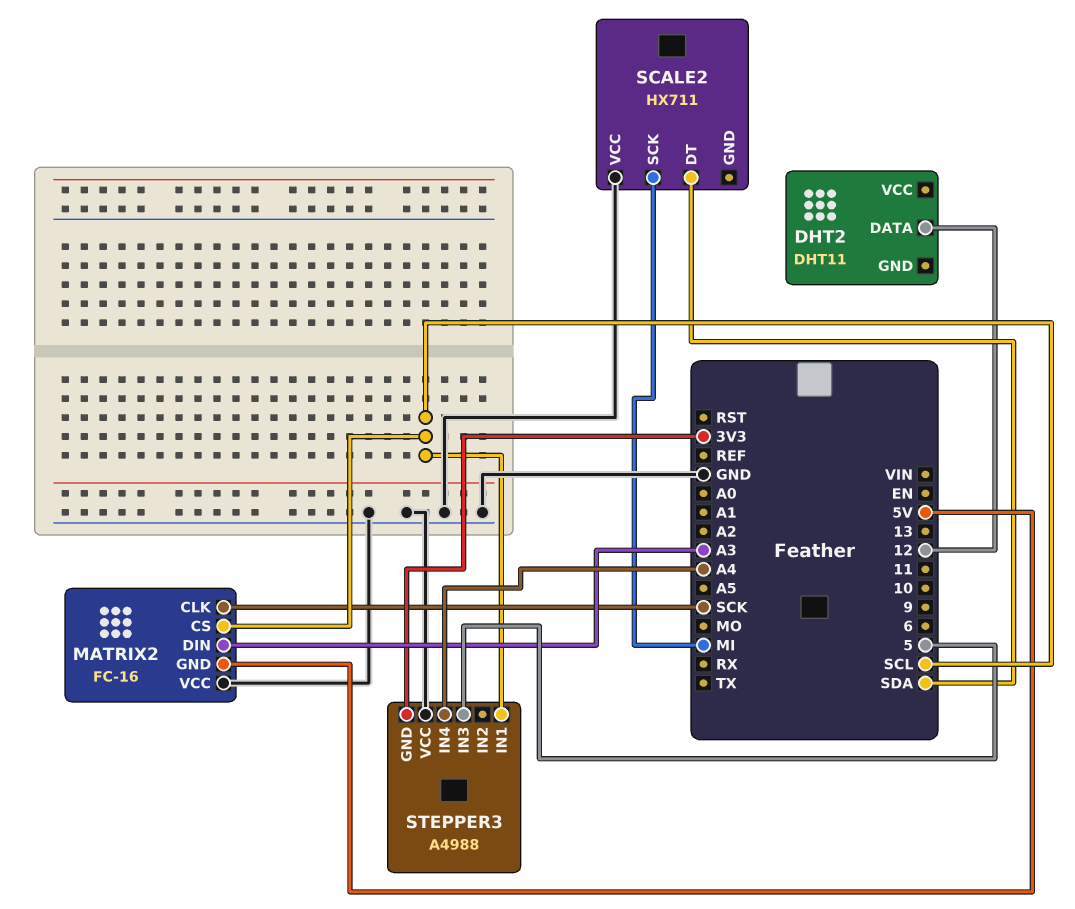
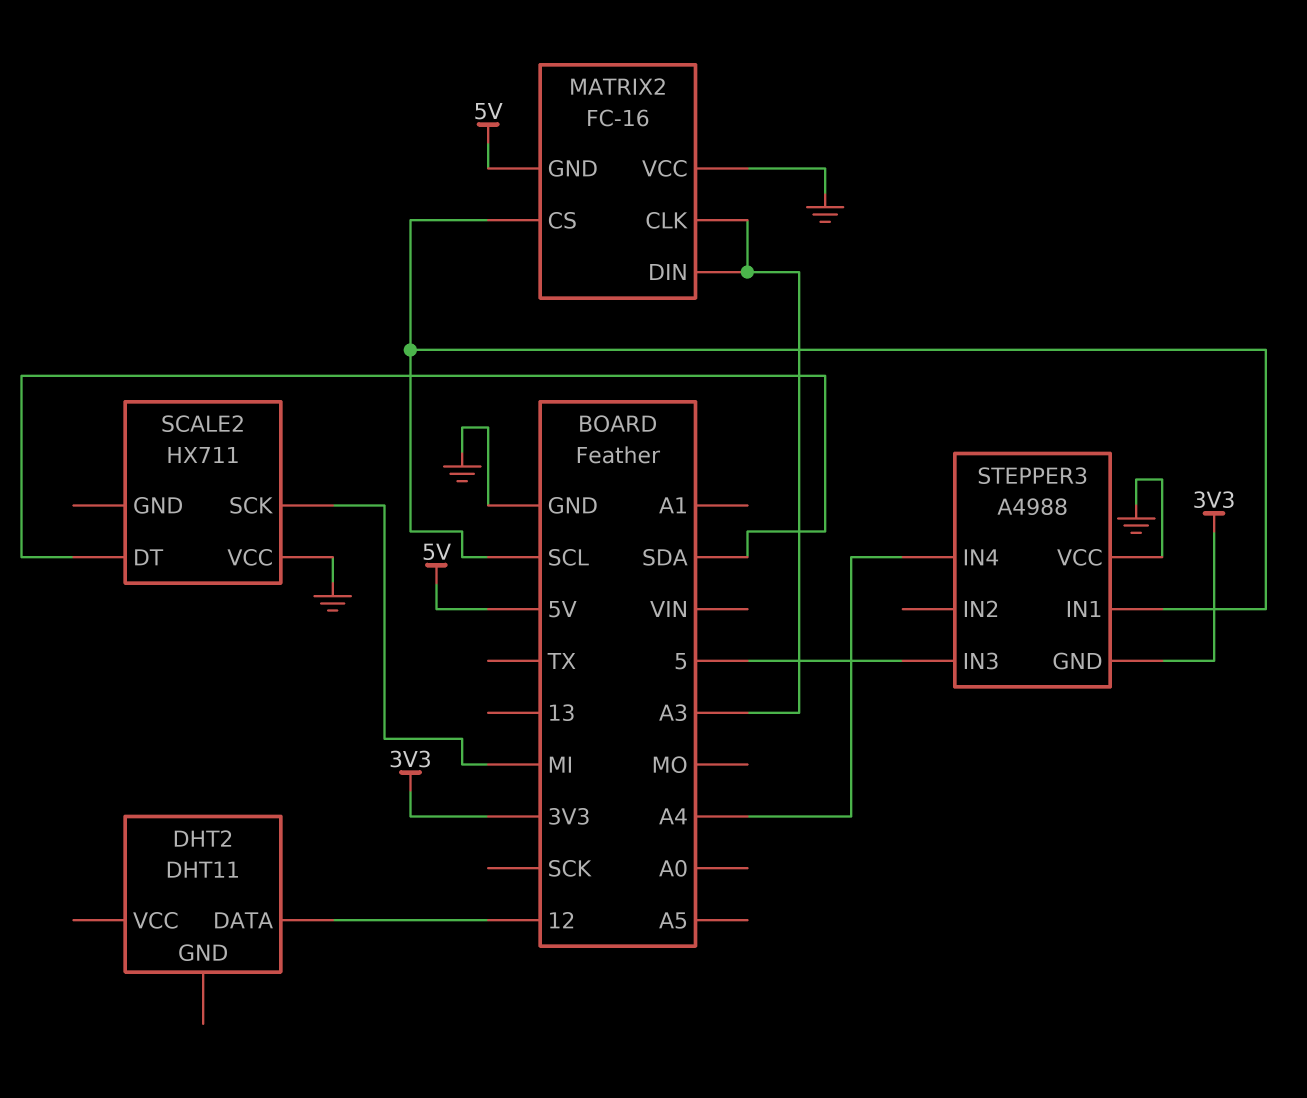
MATRIX2 pin CLK: SCK -> A3

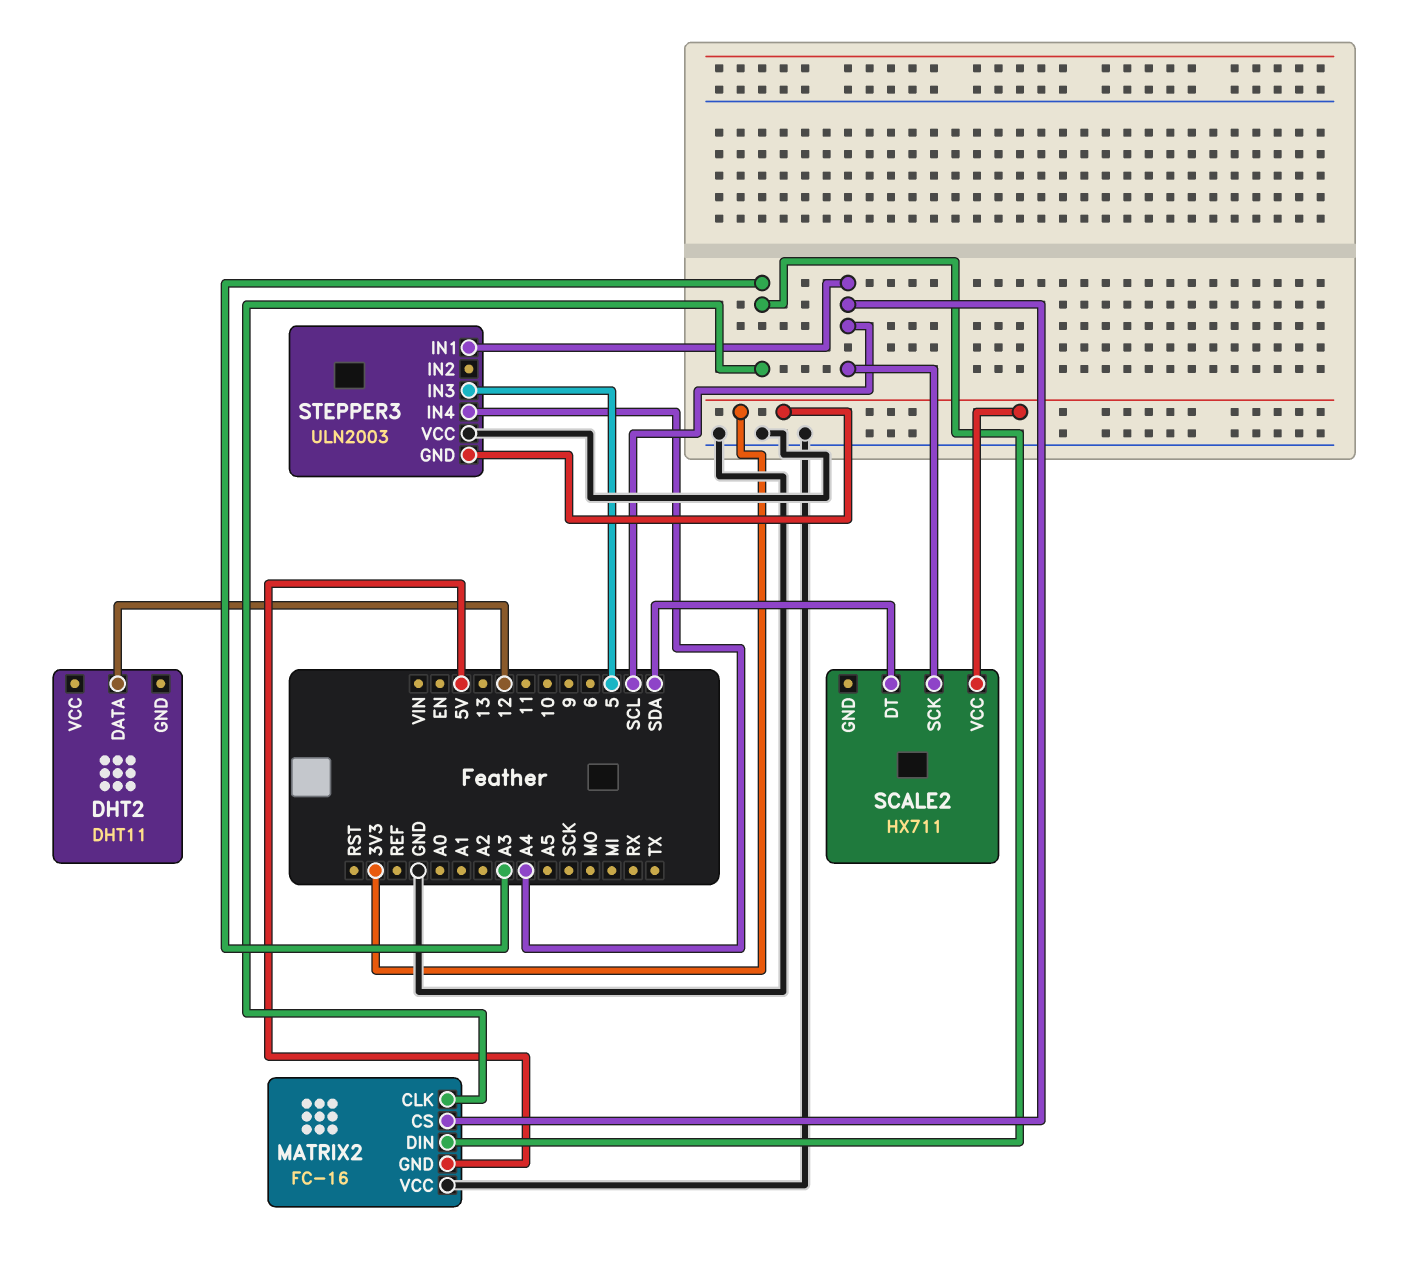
SCALE2 pin SCK: MI -> SCL
SCALE2 pin VCC: GND -> 3V3
STEPPER3: A4988 -> ULN2003

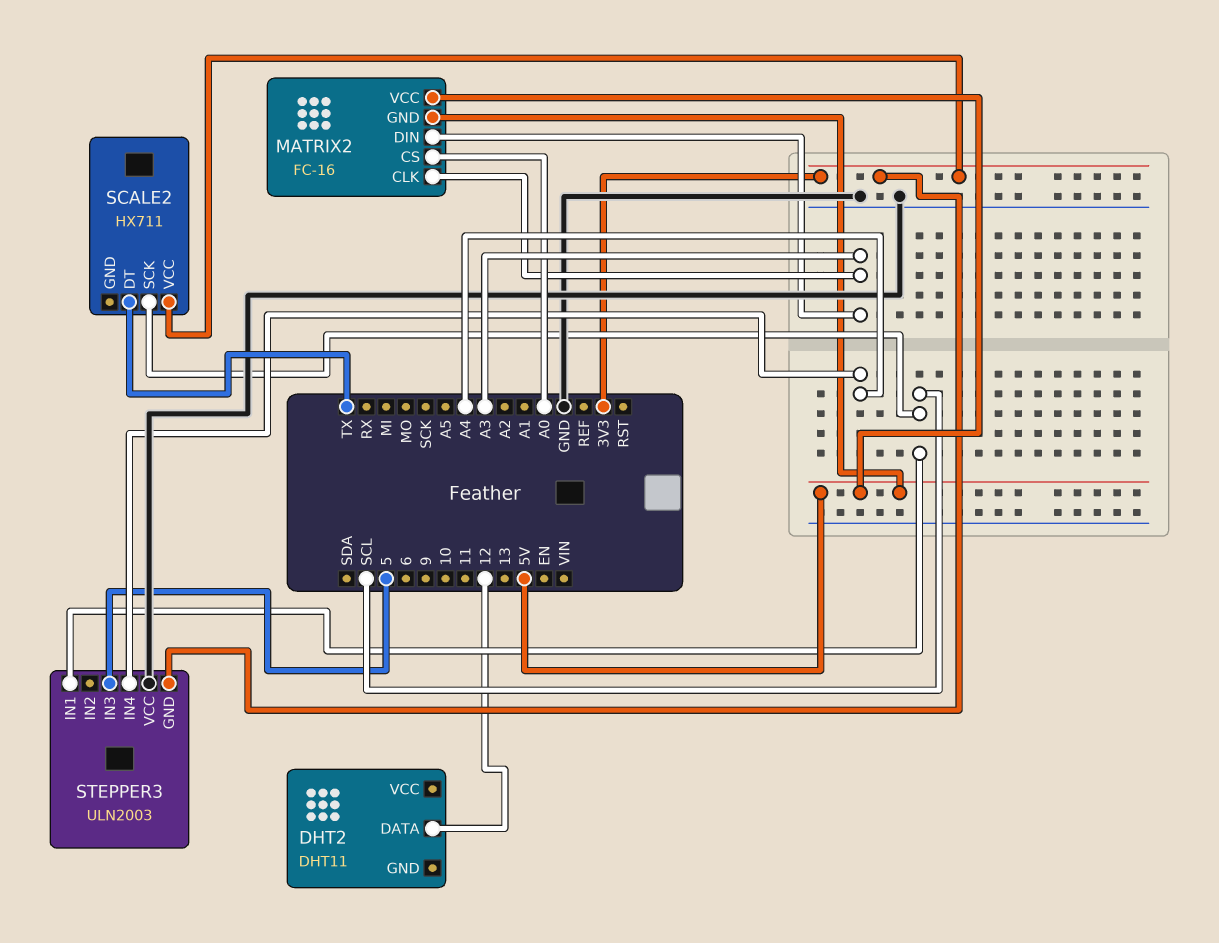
MATRIX2 pin CS: SCL -> A0
MATRIX2 pin VCC: GND -> 5V
SCALE2 pin DT: SDA -> TX

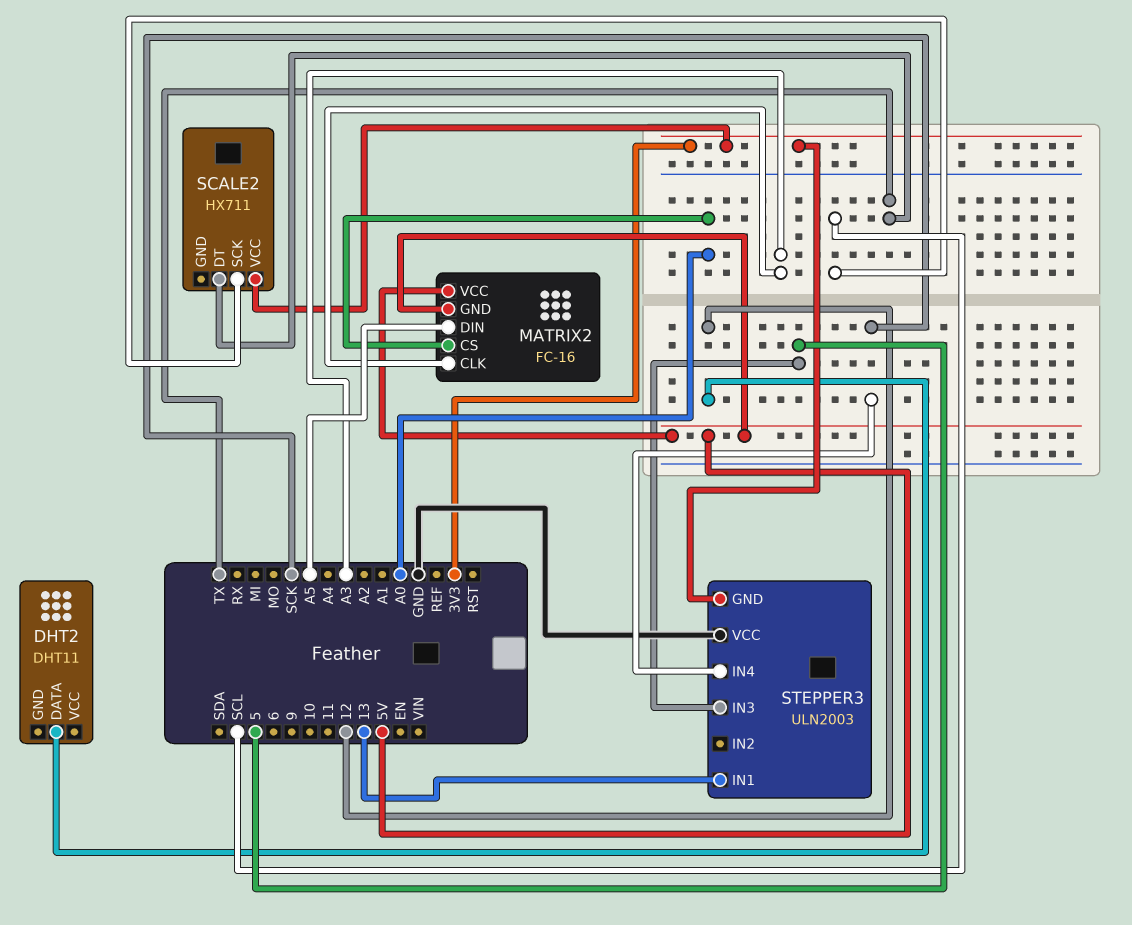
MATRIX2 pin DIN: A3 -> A5
STEPPER3 pin IN1: SCL -> 13
STEPPER3 pin IN4: A4 -> SCK

